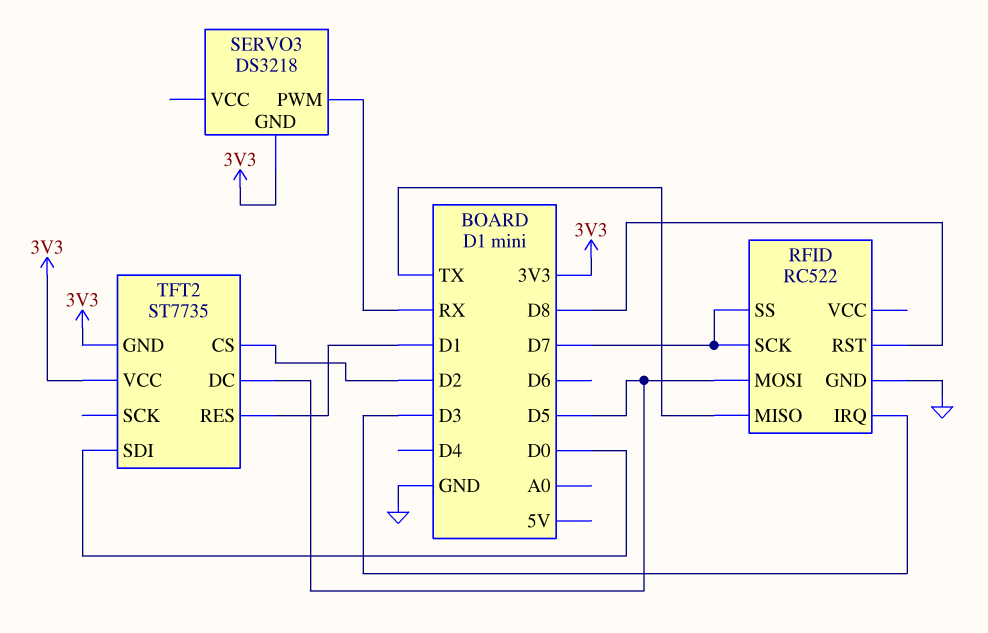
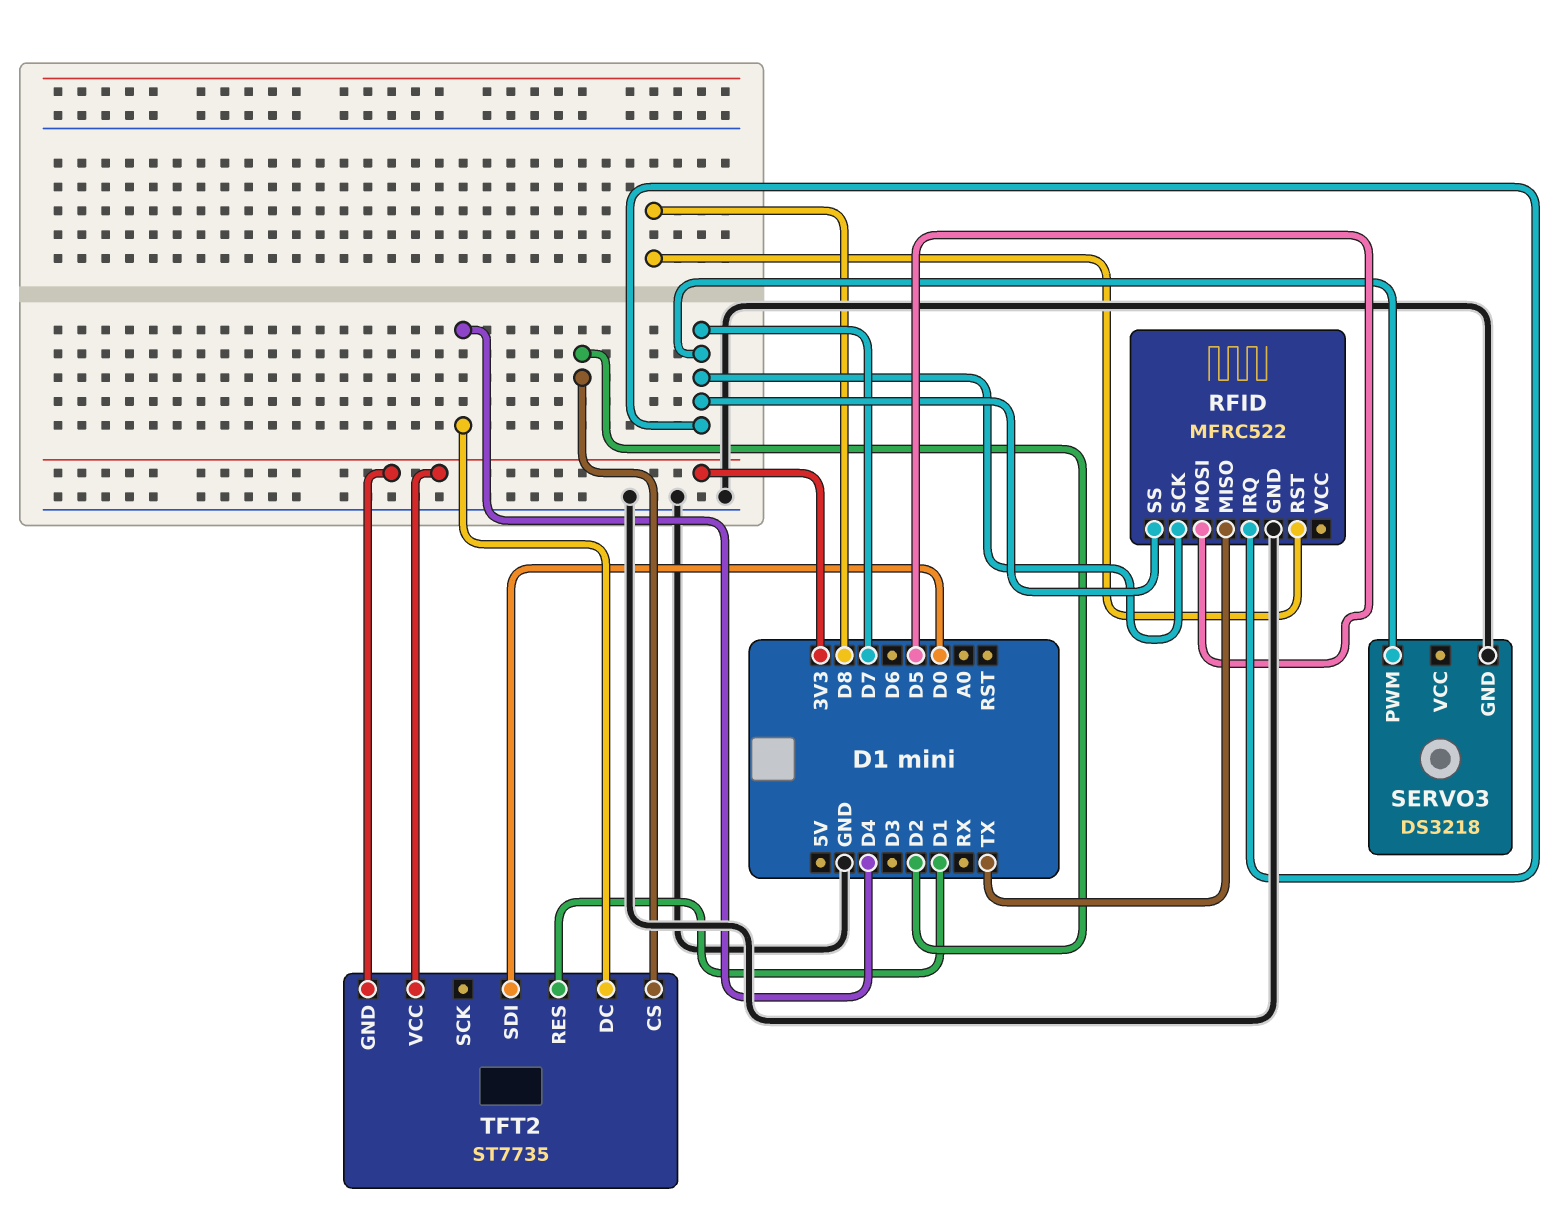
RFID: RC522 -> MFRC522
RFID pin IRQ: D3 -> D7
SERVO3 pin GND: 3V3 -> GND
SERVO3 pin PWM: RX -> D7
TFT2 pin DC: D5 -> D4

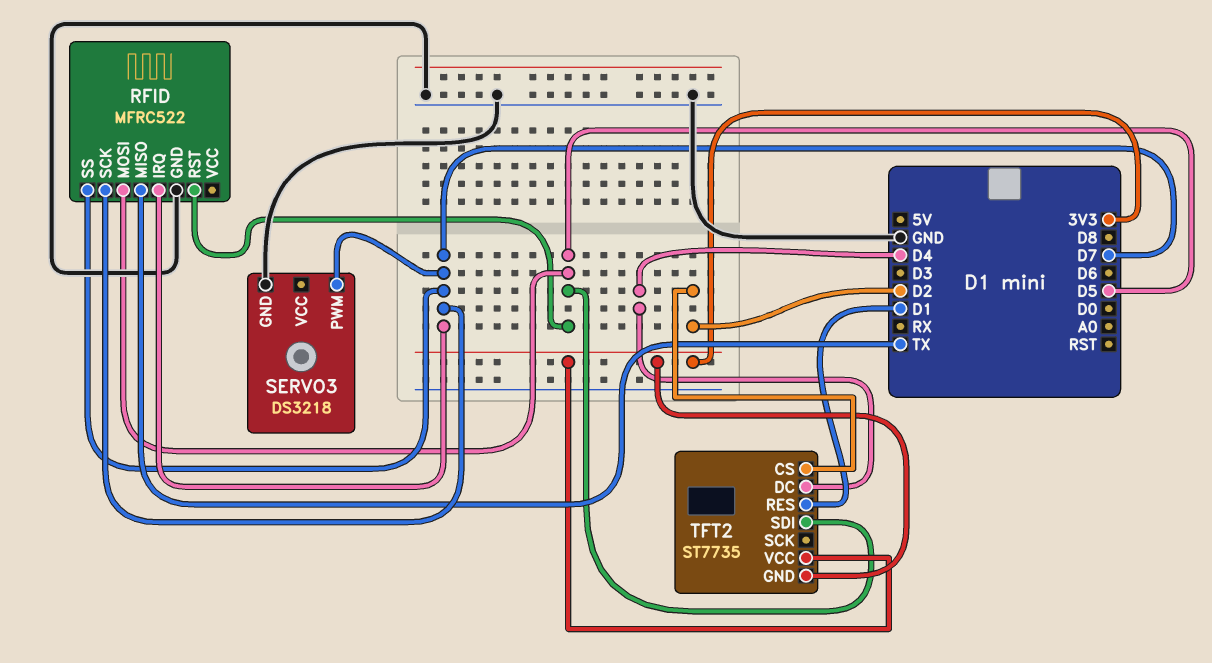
RFID pin RST: D8 -> D5
TFT2 pin SDI: D0 -> D5

